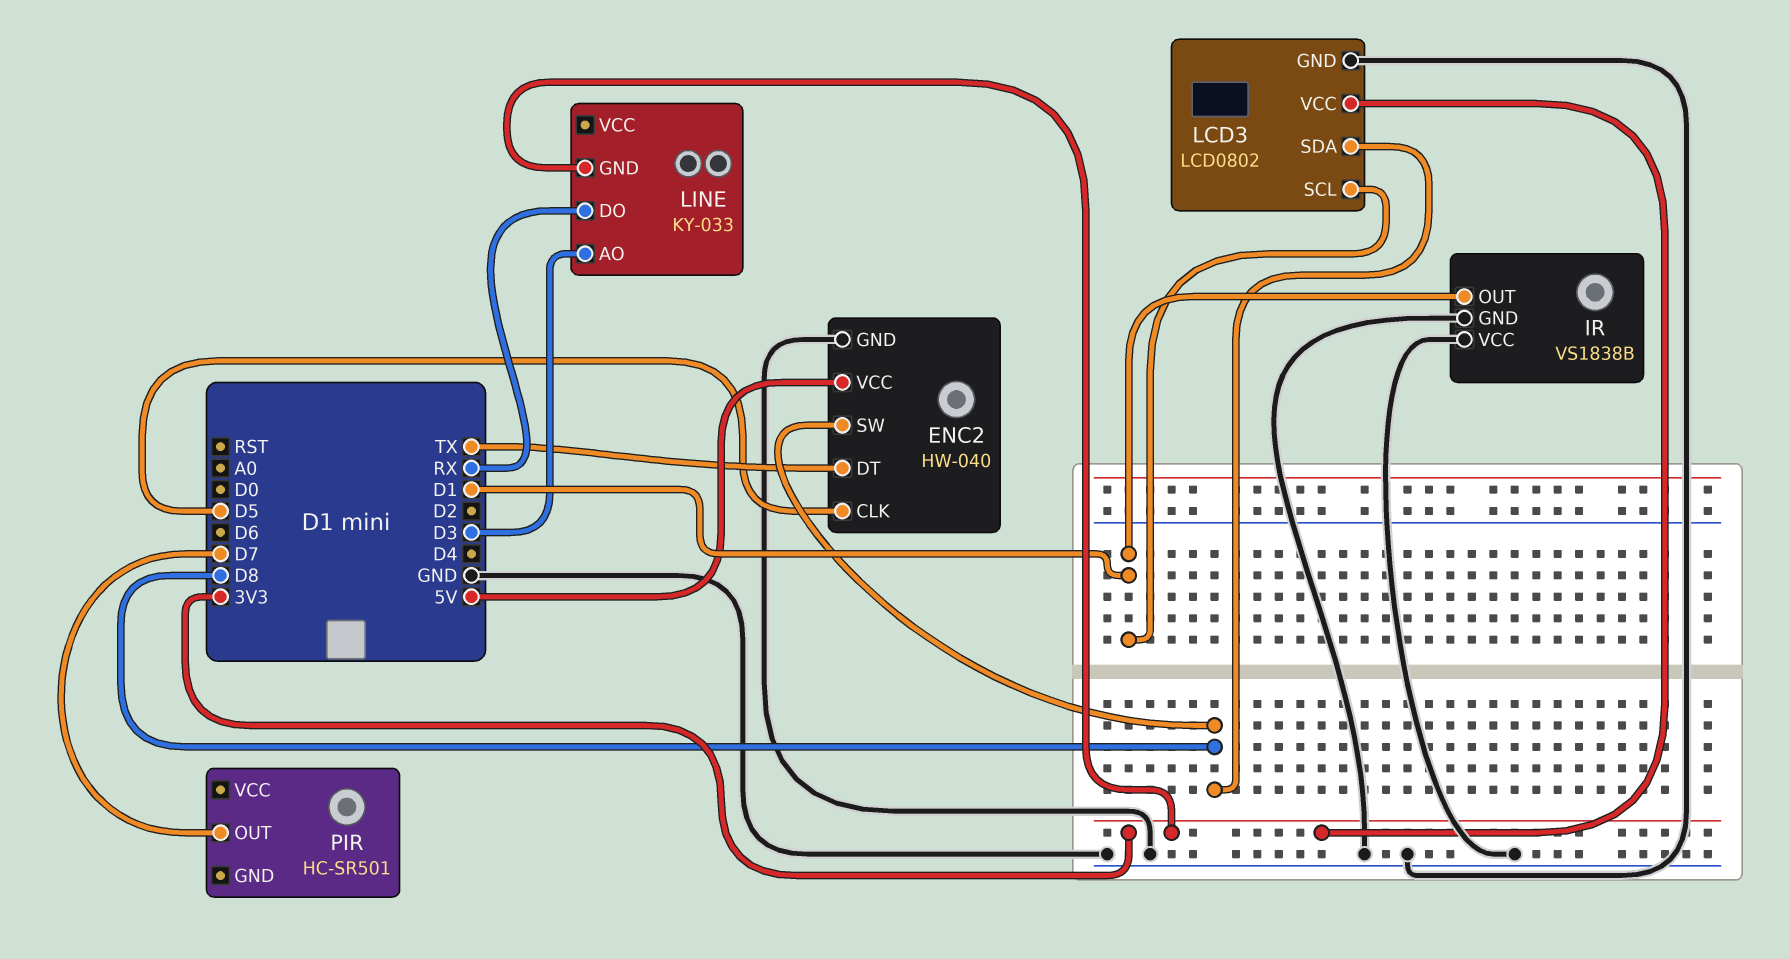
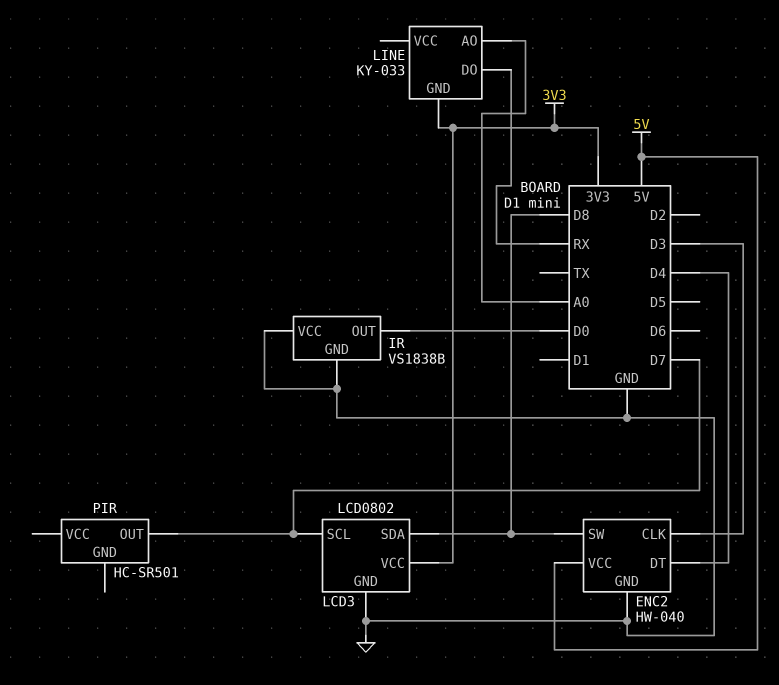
ENC2 pin CLK: D5 -> D3
ENC2 pin DT: TX -> D4
IR pin OUT: D1 -> D0
LCD3 pin SCL: D1 -> D7
LINE pin AO: D3 -> A0

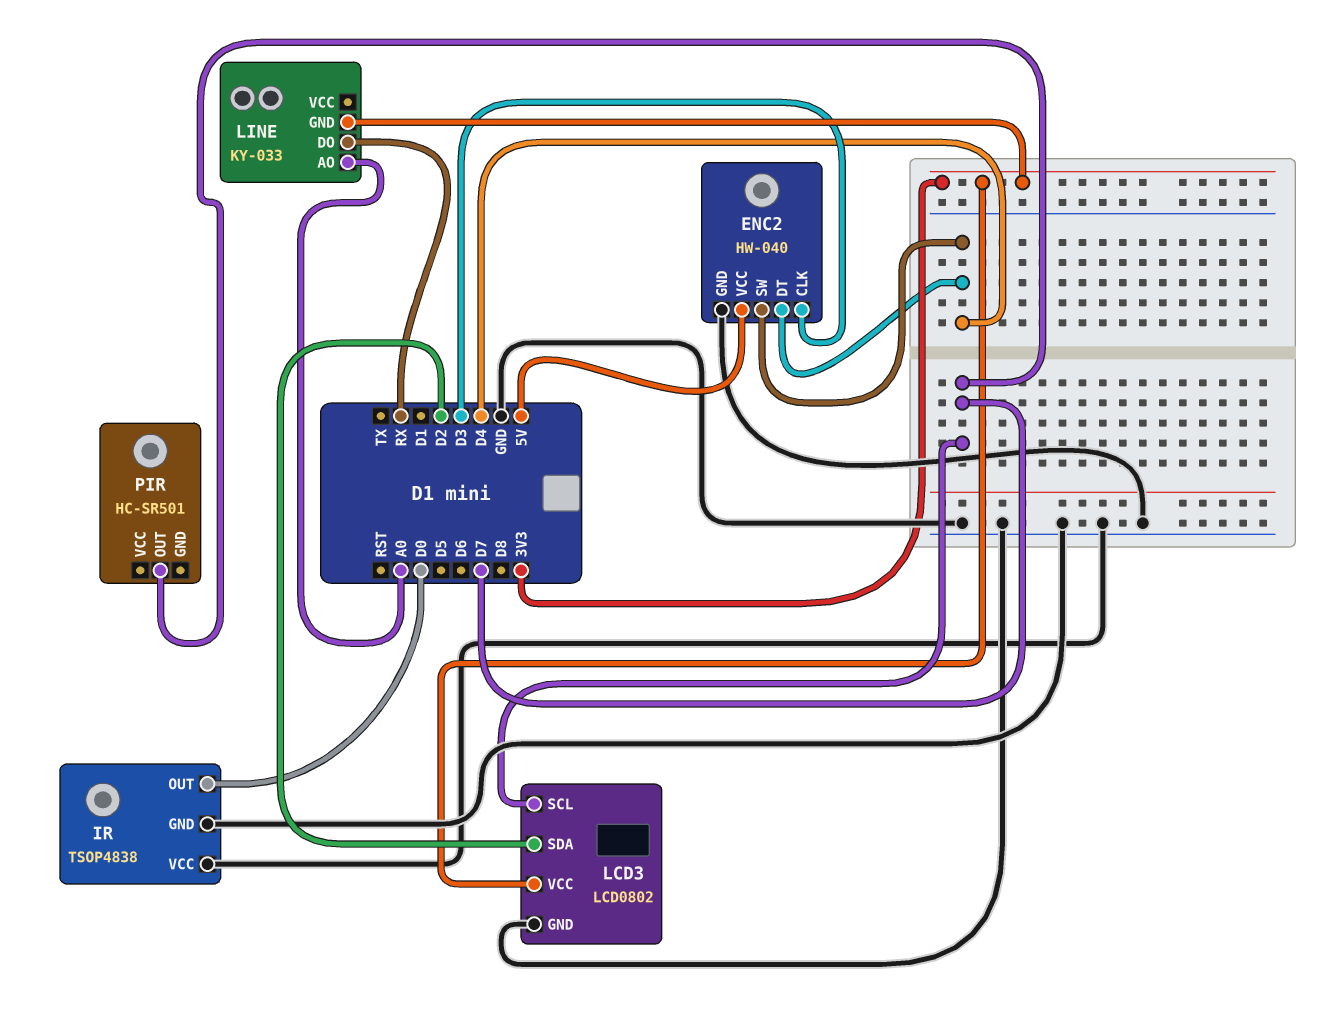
ENC2 pin SW: D8 -> D4
IR: VS1838B -> TSOP4838
LCD3 pin SDA: D8 -> D2

